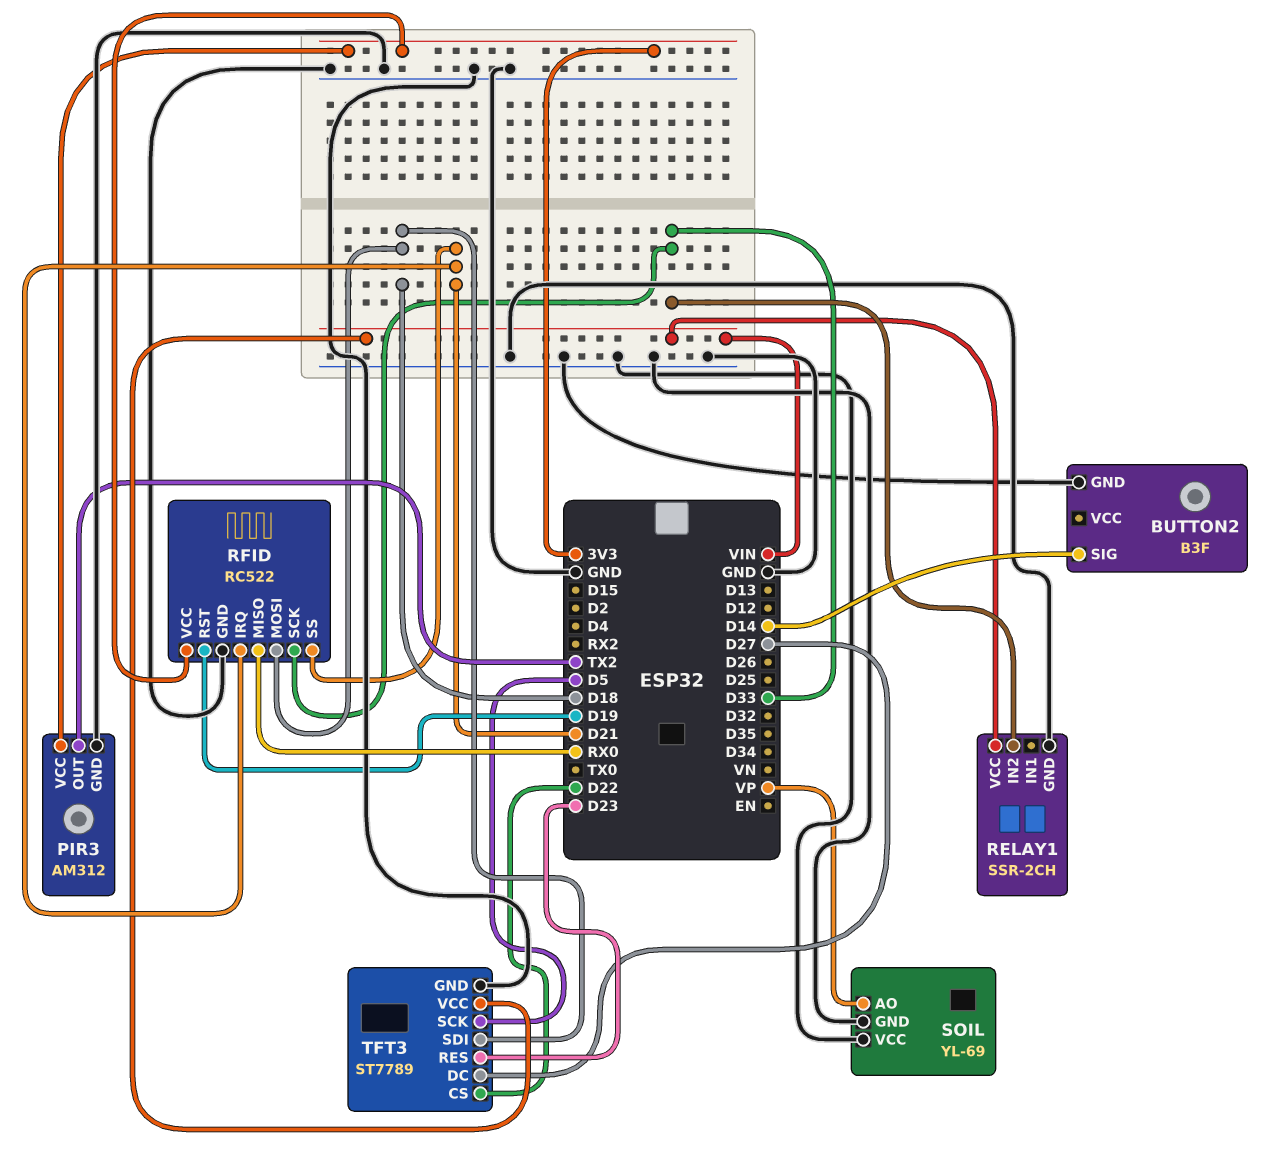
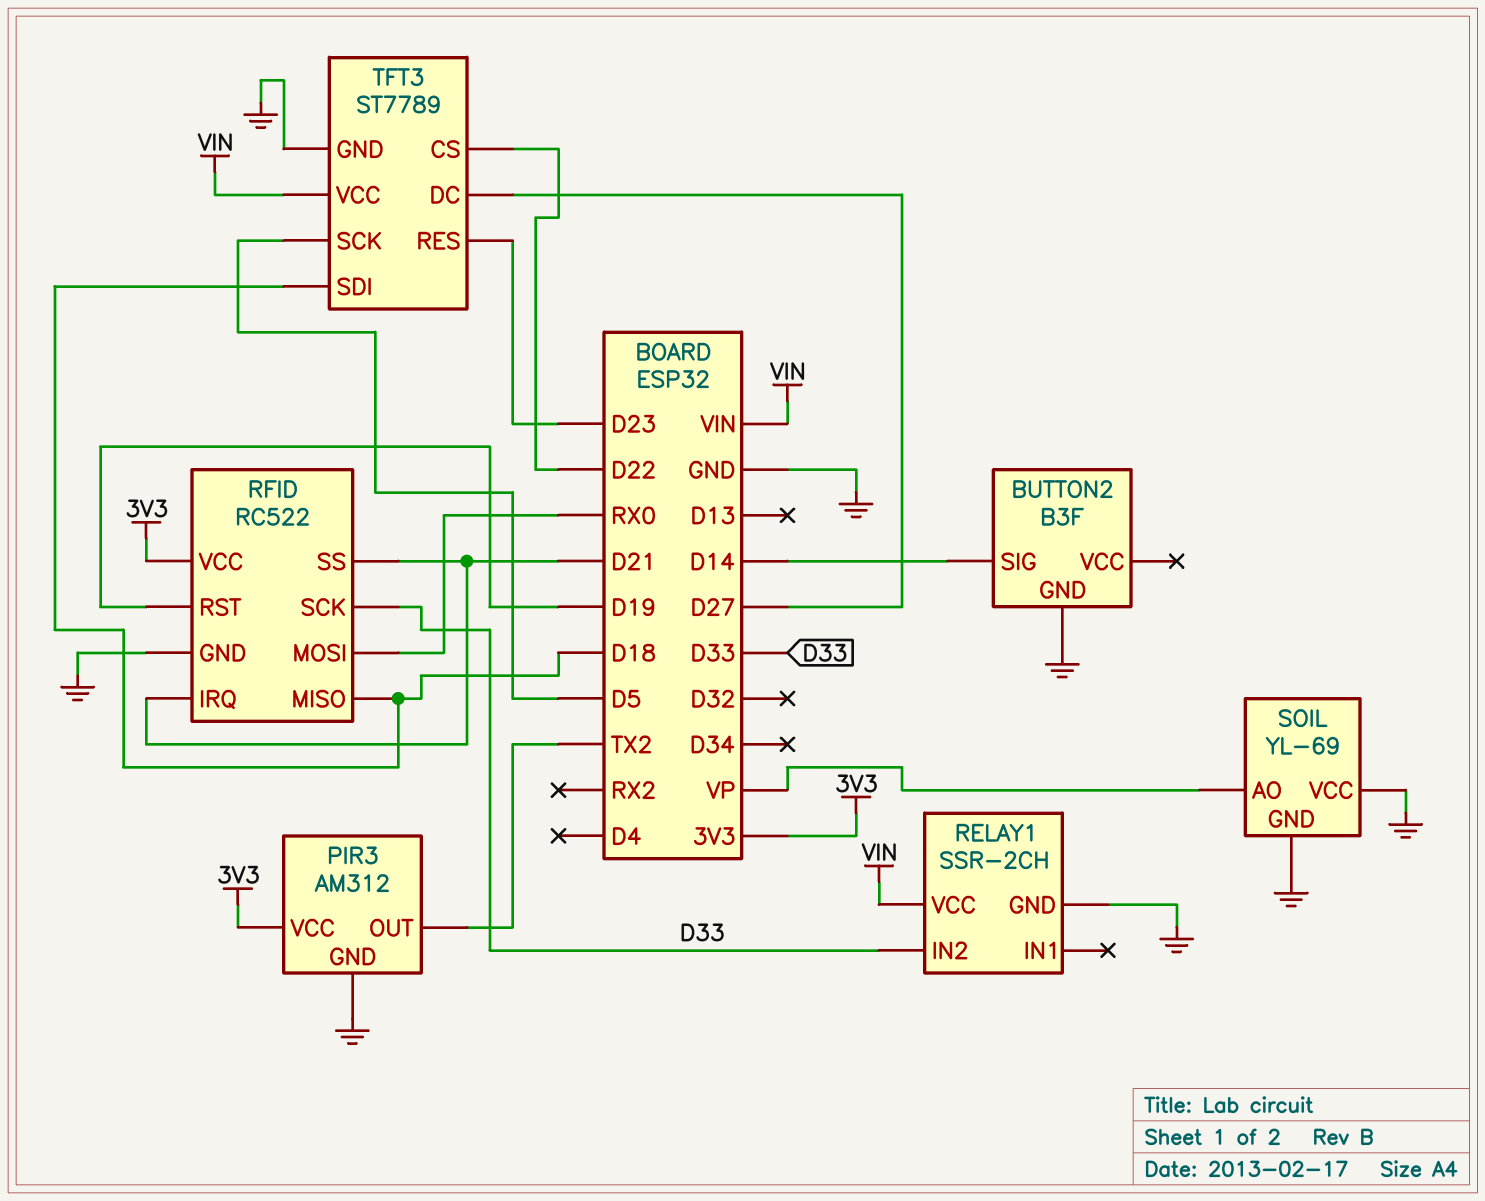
RFID pin MISO: RX0 -> D18
RFID pin MOSI: D18 -> RX0

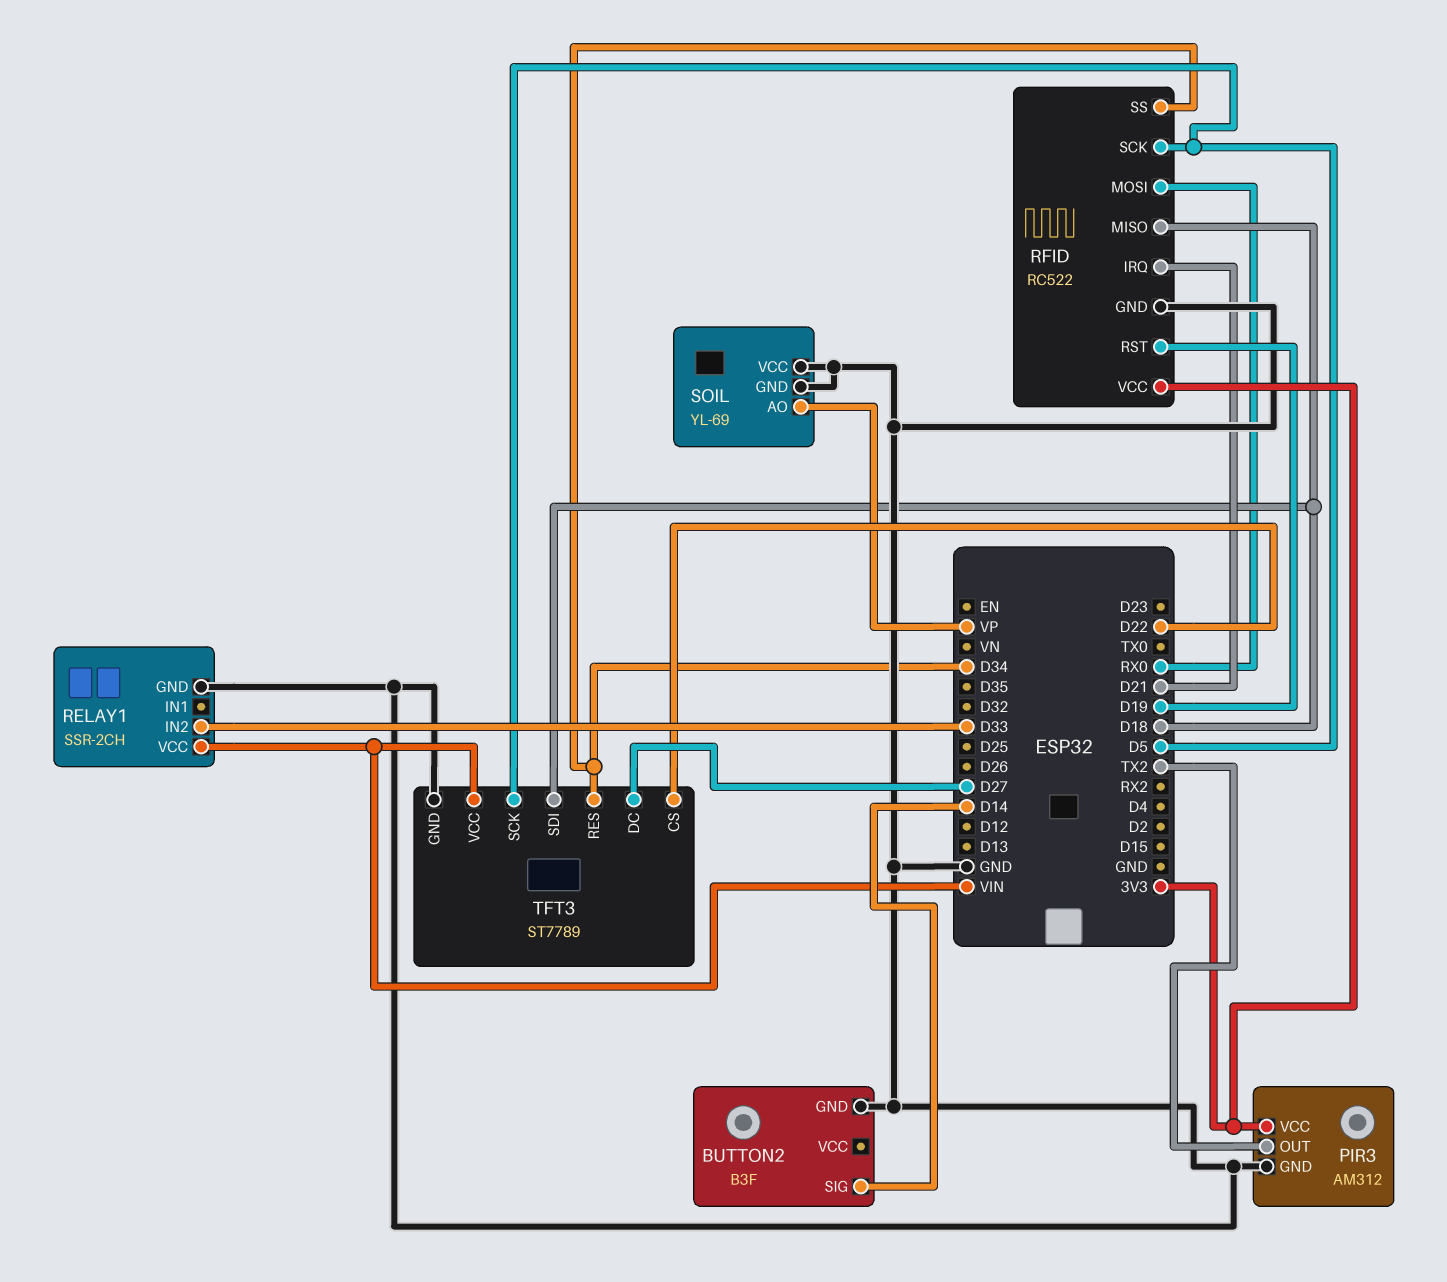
RFID pin SCK: D33 -> D5
RFID pin SS: D21 -> D34
TFT3 pin RES: D23 -> D34

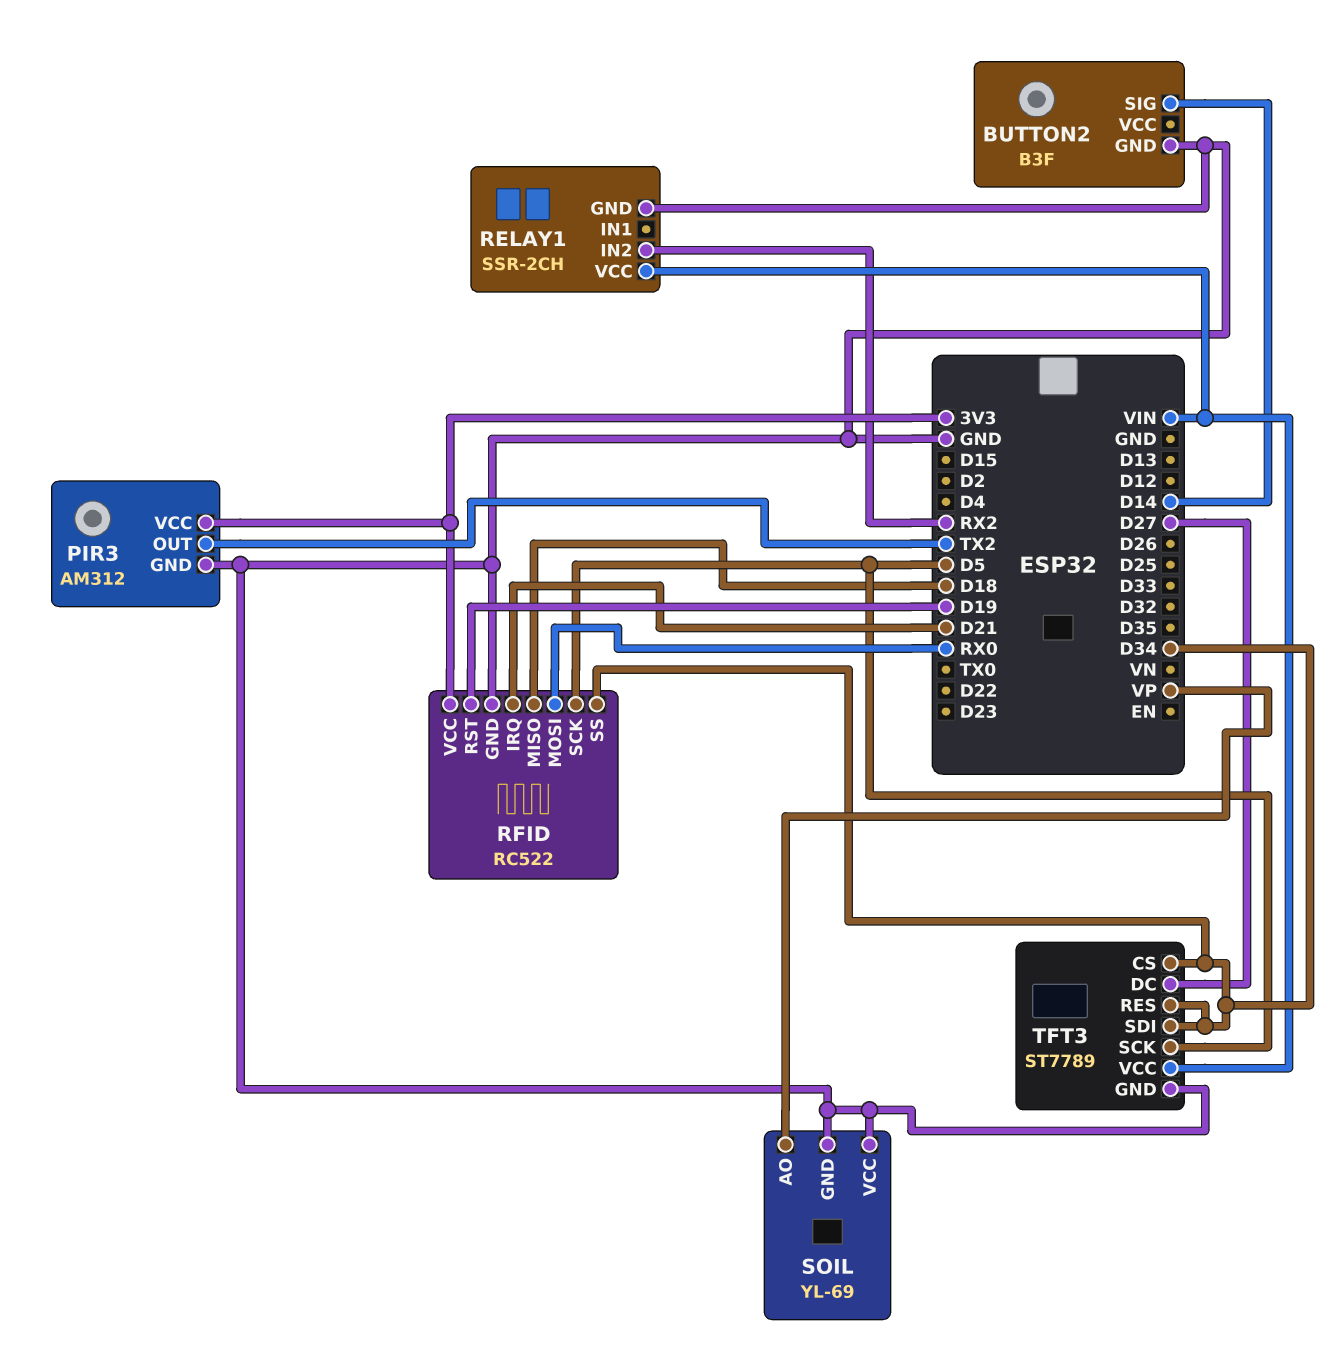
RELAY1 pin IN2: D33 -> RX2
TFT3 pin CS: D22 -> D34
TFT3 pin SDI: D18 -> D34

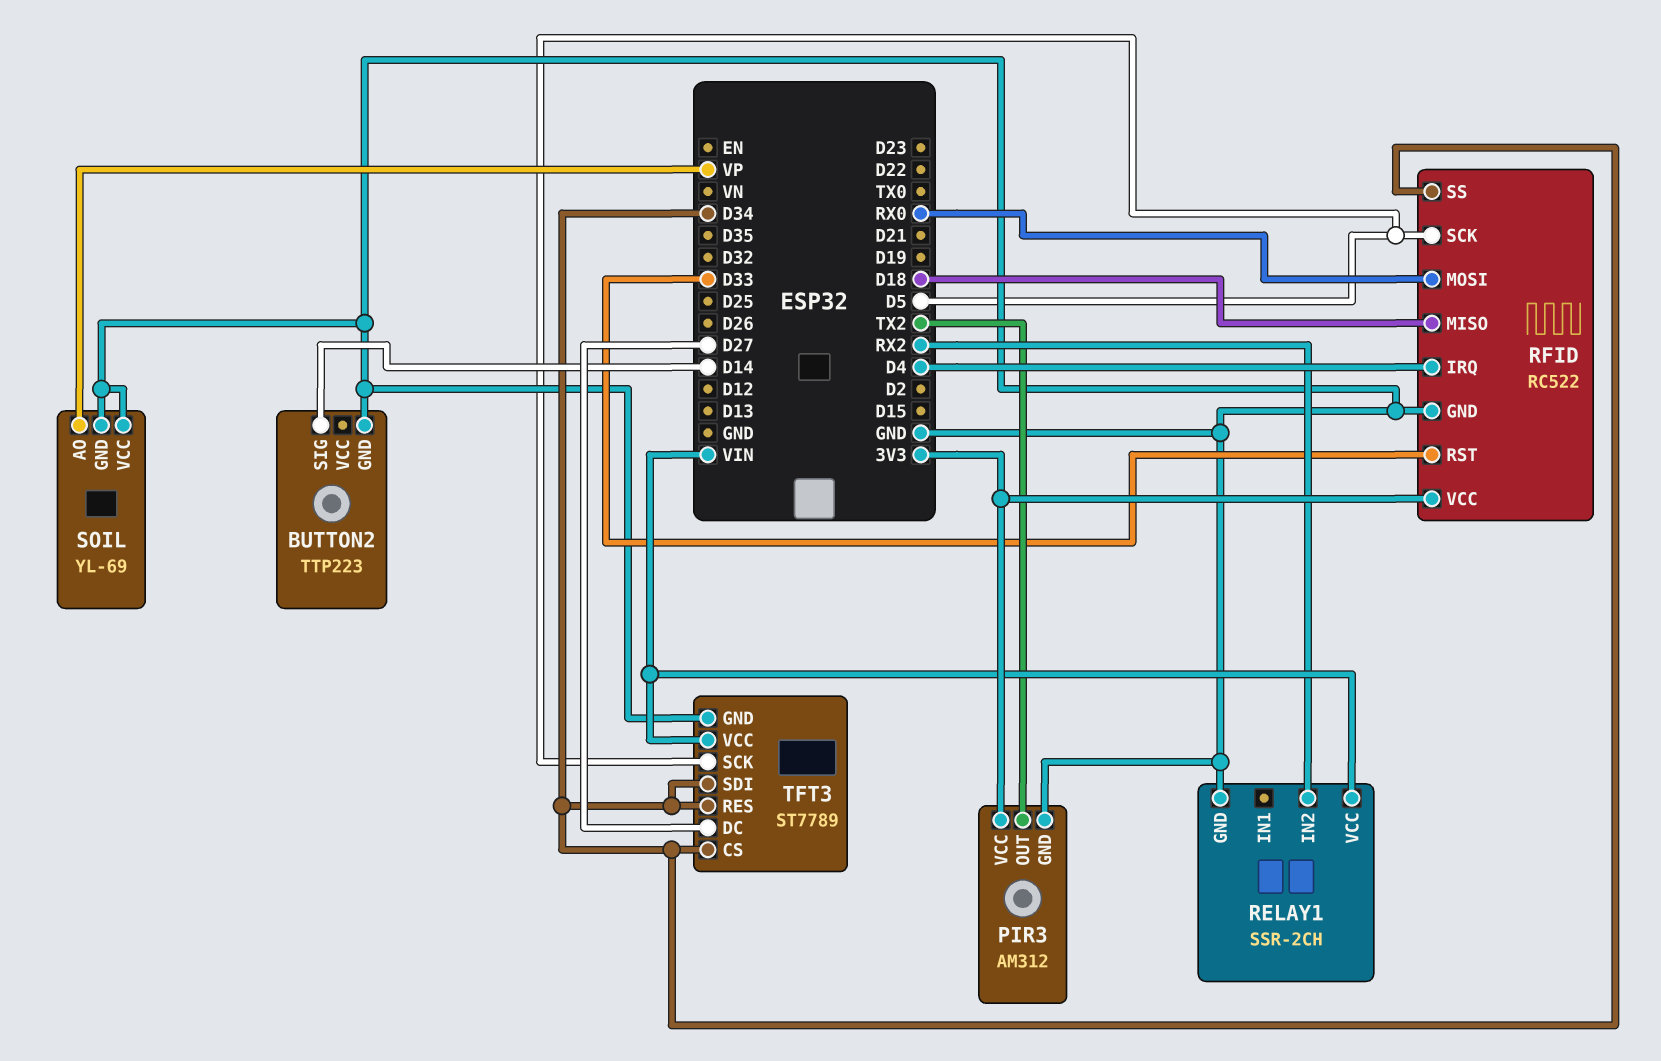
BUTTON2: B3F -> TTP223
RFID pin IRQ: D21 -> D4
RFID pin RST: D19 -> D33

